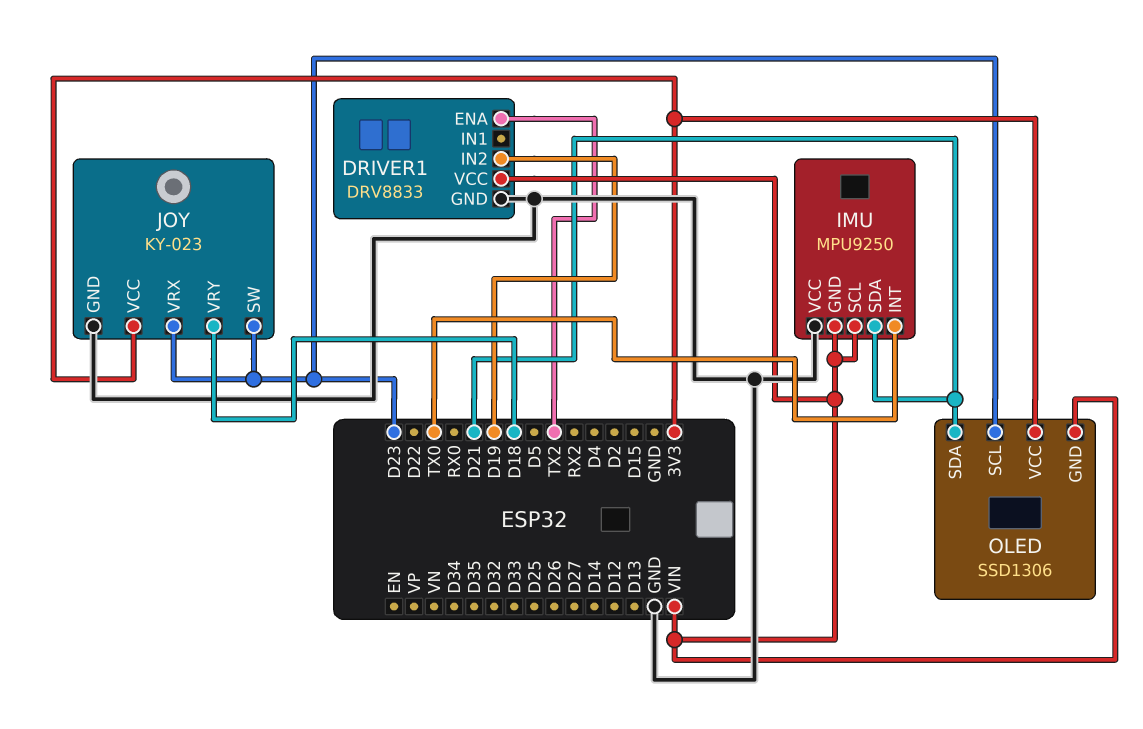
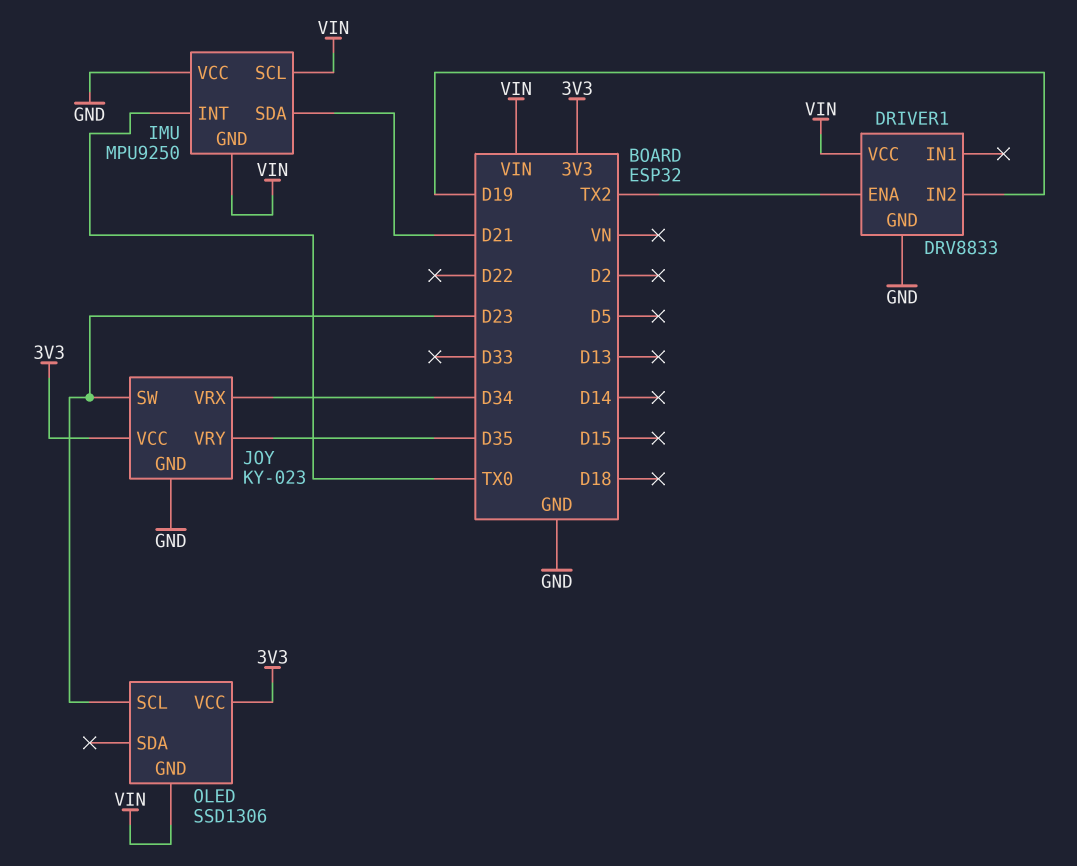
JOY pin VRX: D23 -> D34
JOY pin VRY: D18 -> D35
OLED pin SDA: D21 -> none

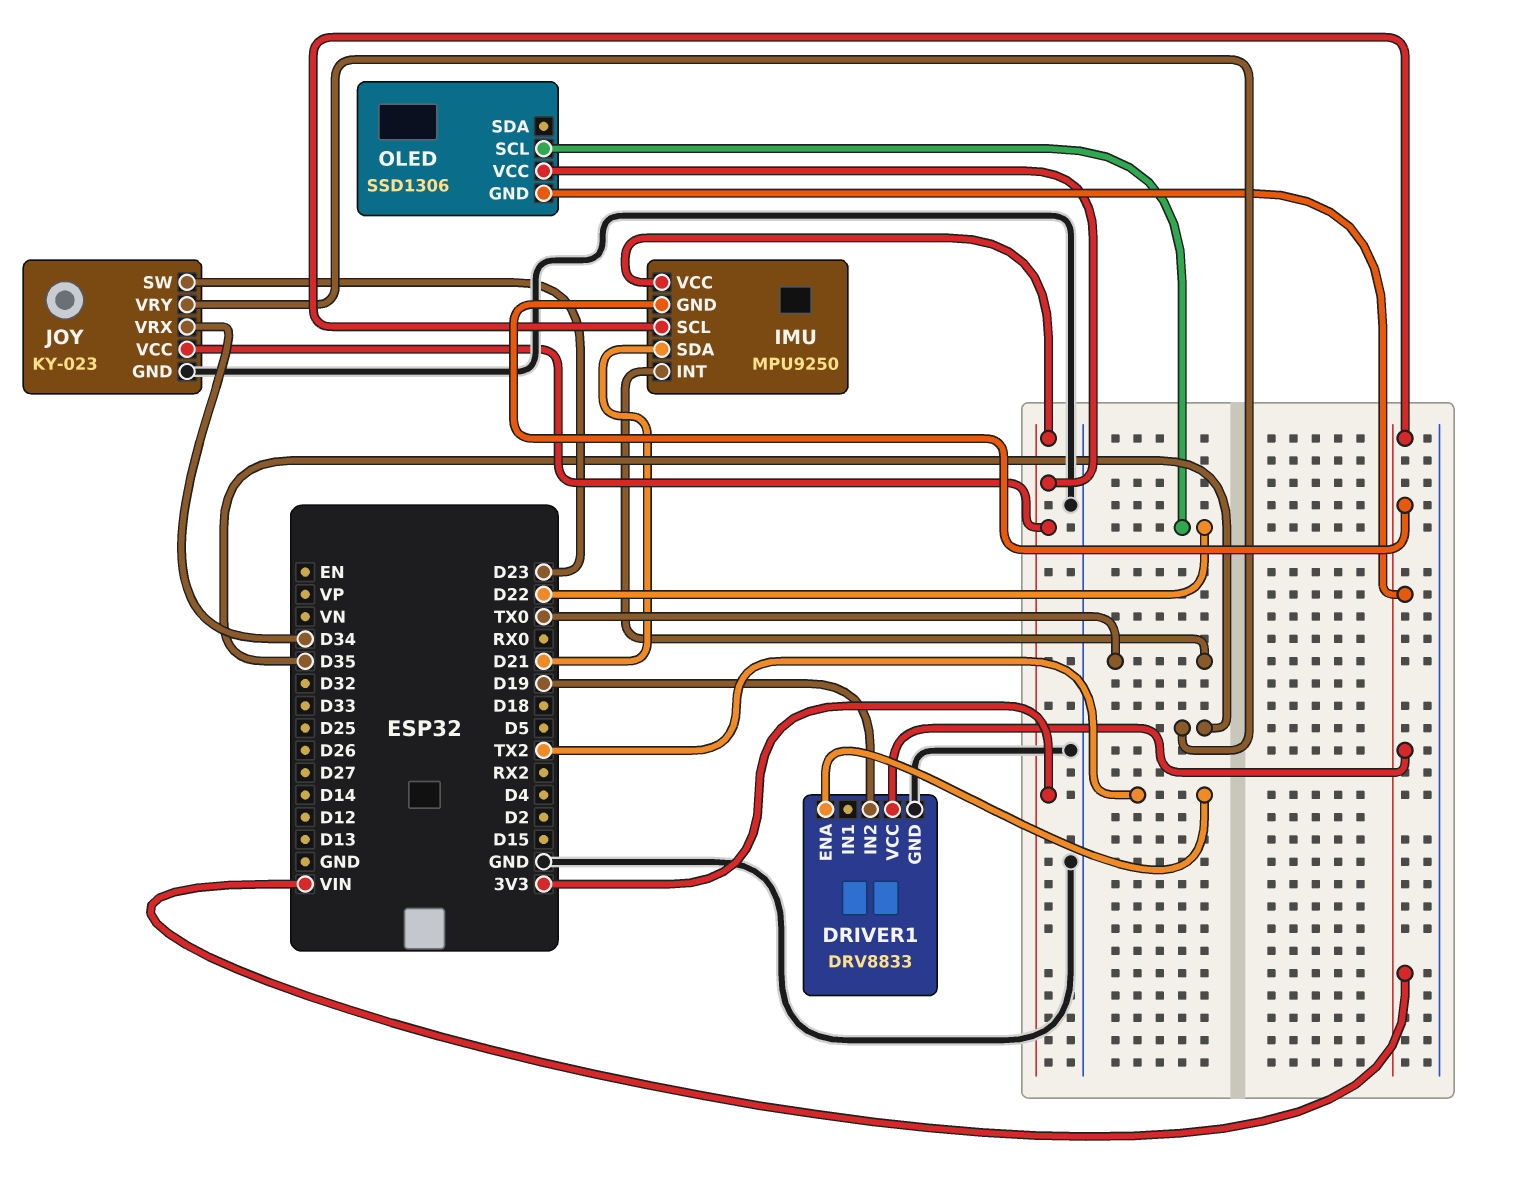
IMU pin VCC: GND -> 3V3
OLED pin SCL: D23 -> D22

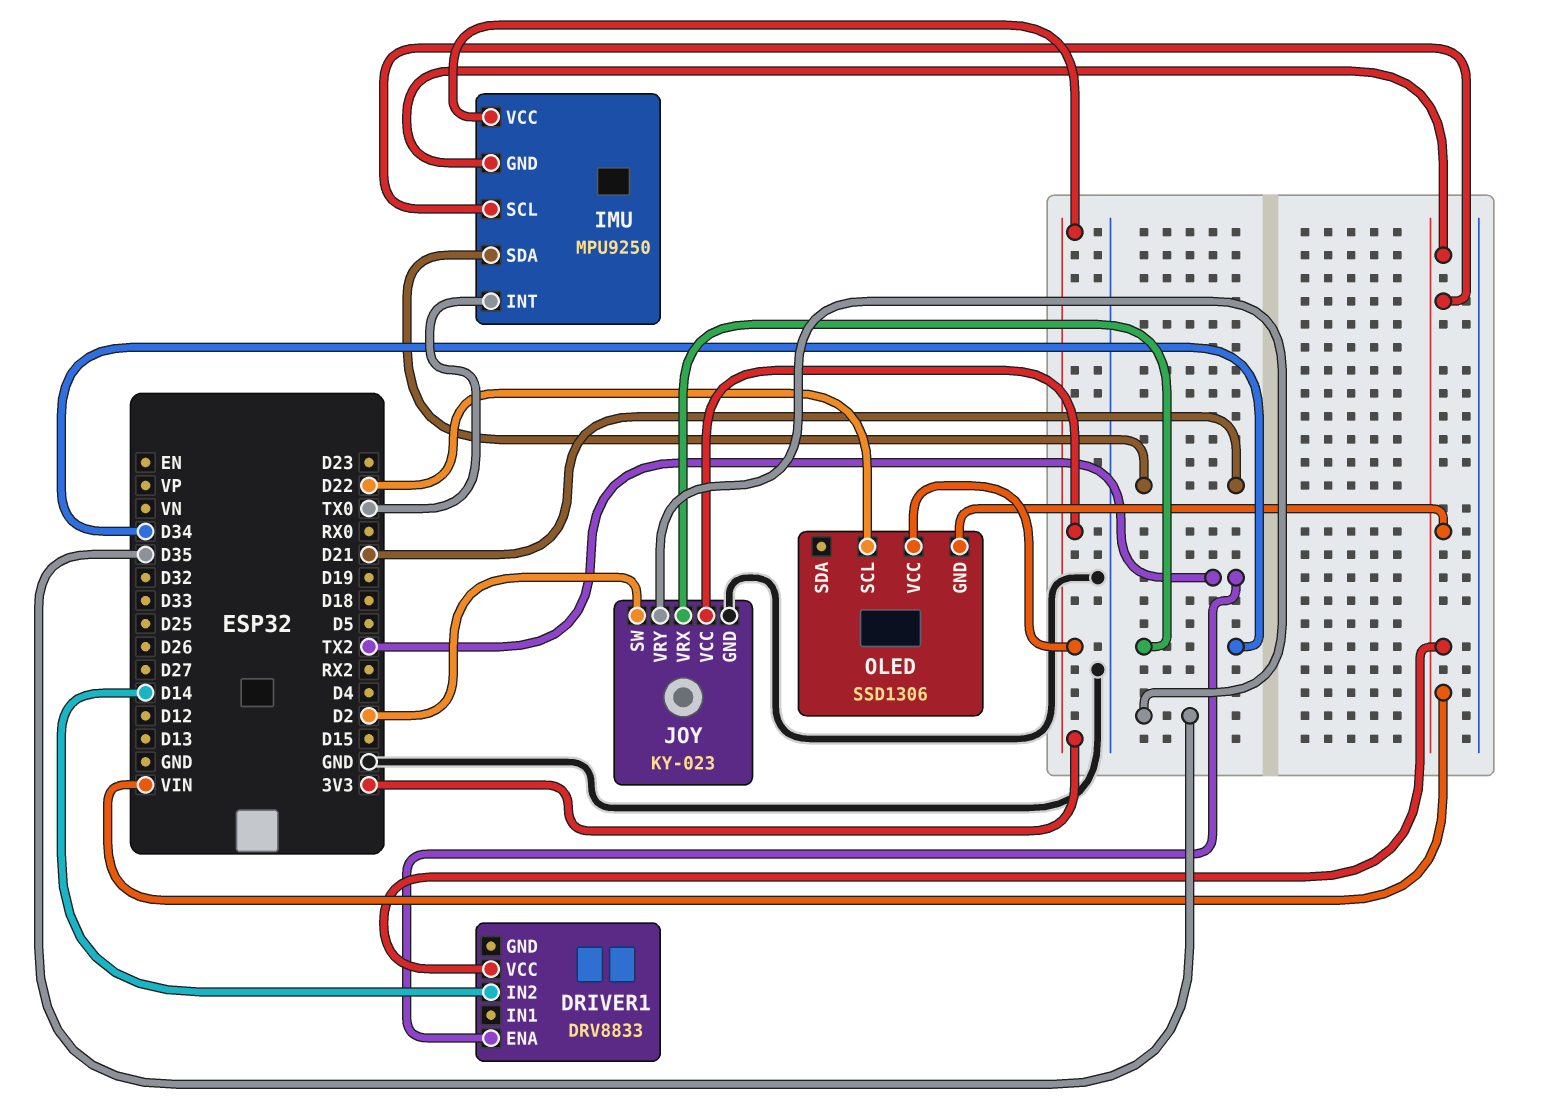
DRIVER1 pin GND: GND -> none
DRIVER1 pin IN2: D19 -> D14
JOY pin SW: D23 -> D2

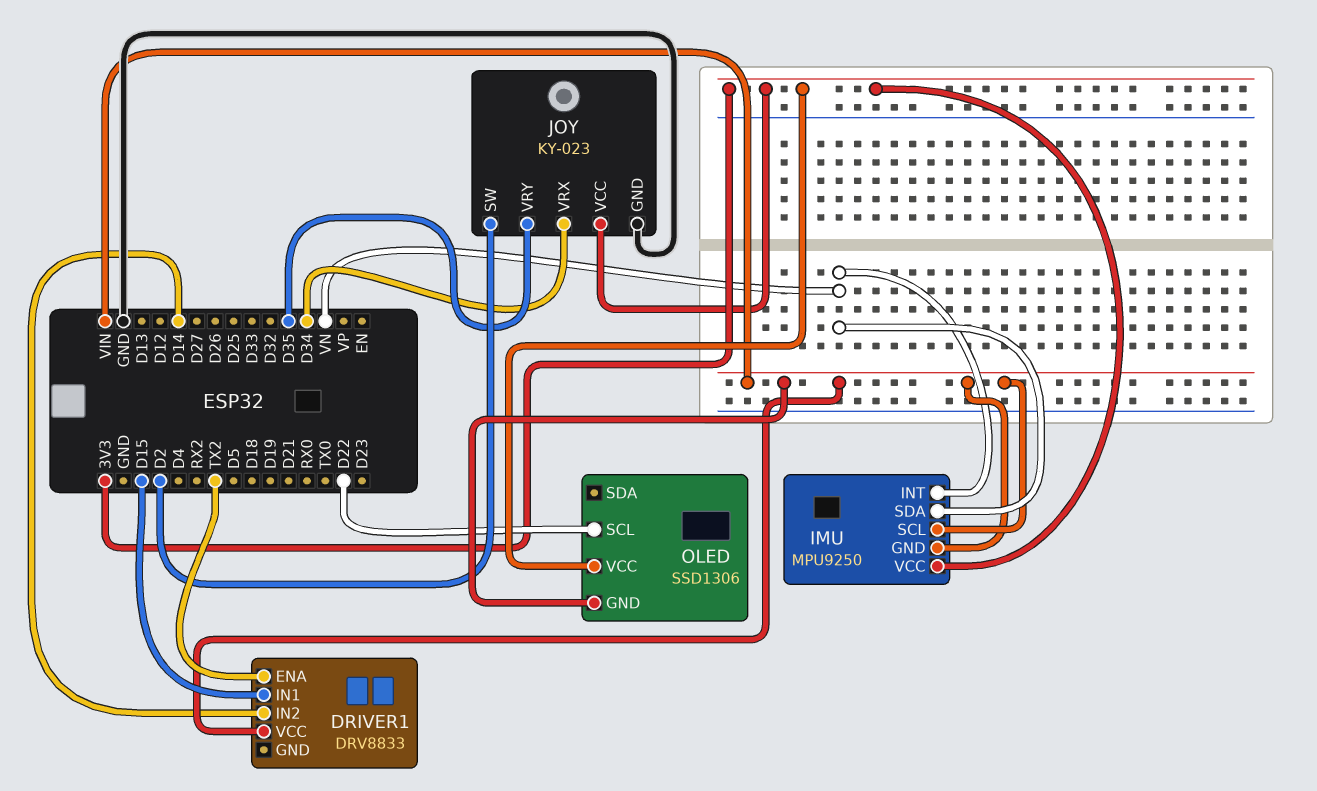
DRIVER1 pin IN1: none -> D15
IMU pin INT: TX0 -> VN
IMU pin SDA: D21 -> VN

